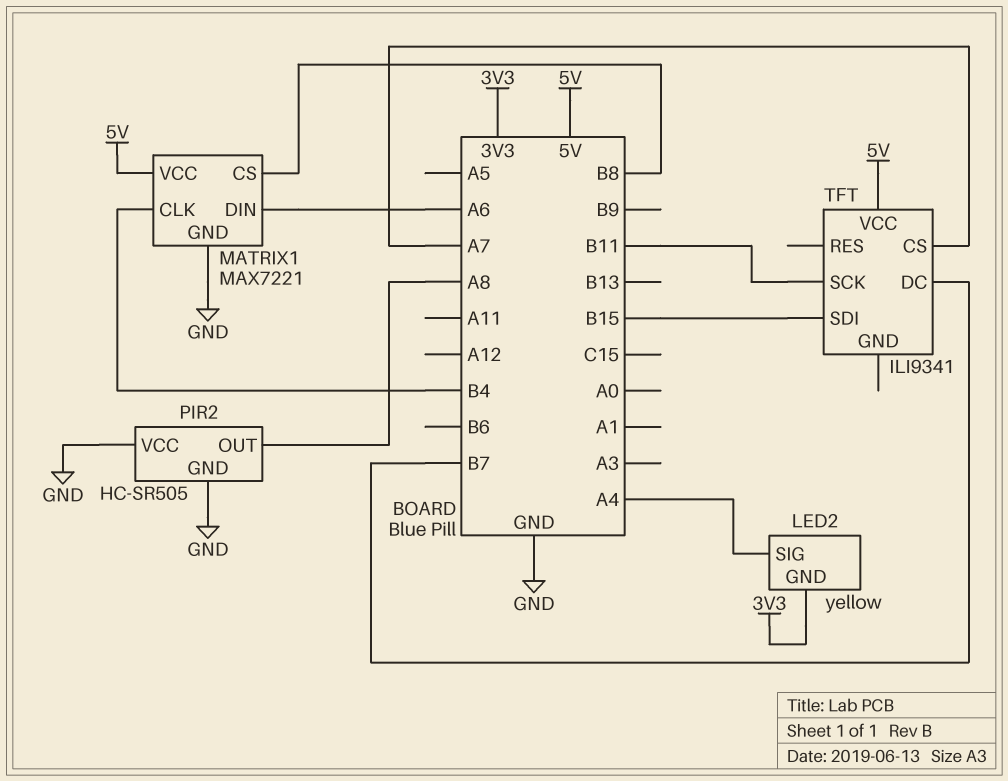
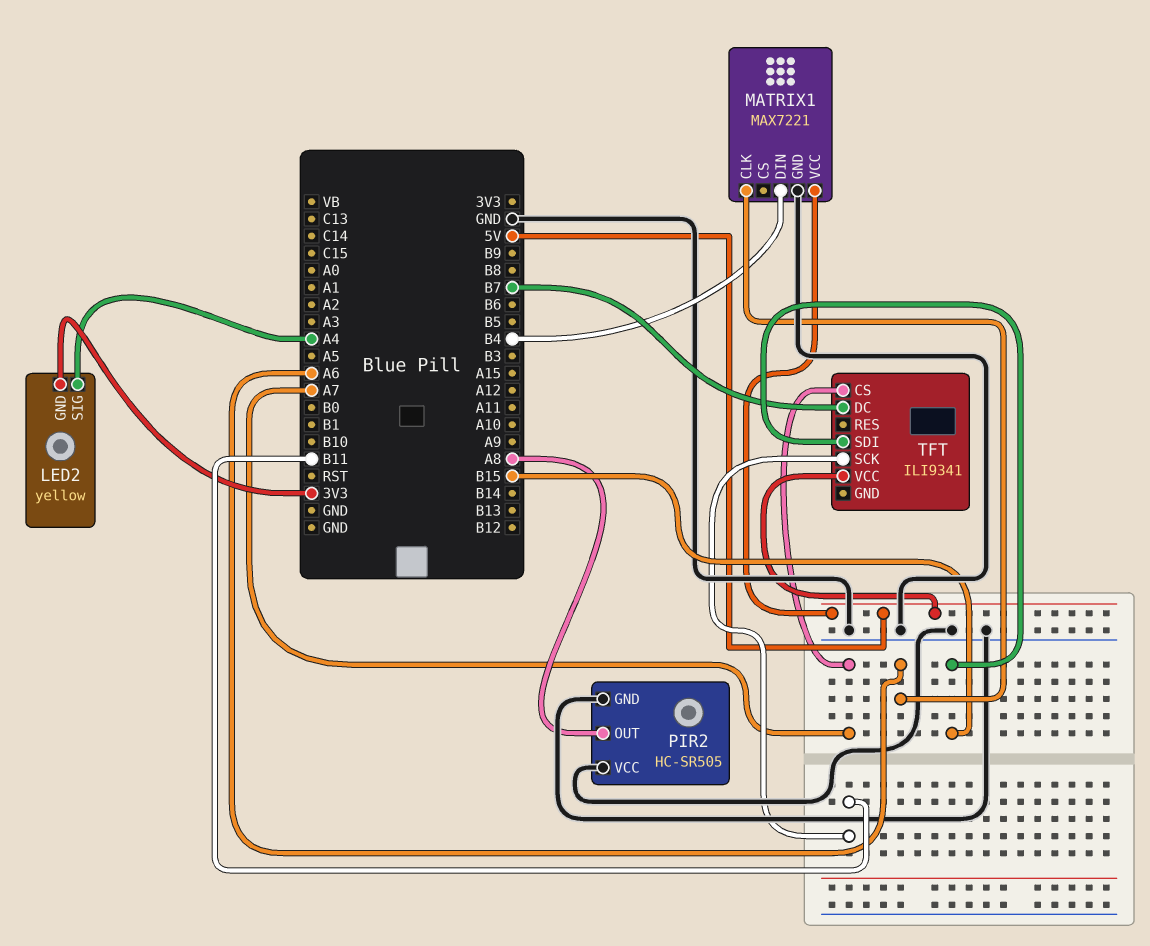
MATRIX1 pin CLK: B4 -> A6
MATRIX1 pin CS: B8 -> none
MATRIX1 pin DIN: A6 -> B4

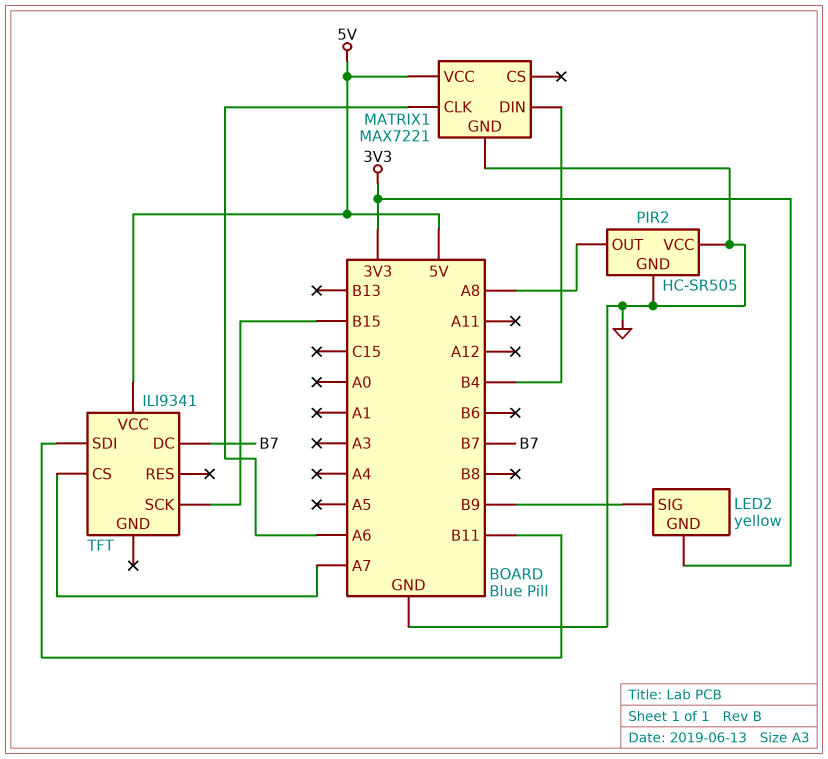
LED2 pin SIG: A4 -> B9
TFT pin SCK: B11 -> B15
TFT pin SDI: B15 -> B11

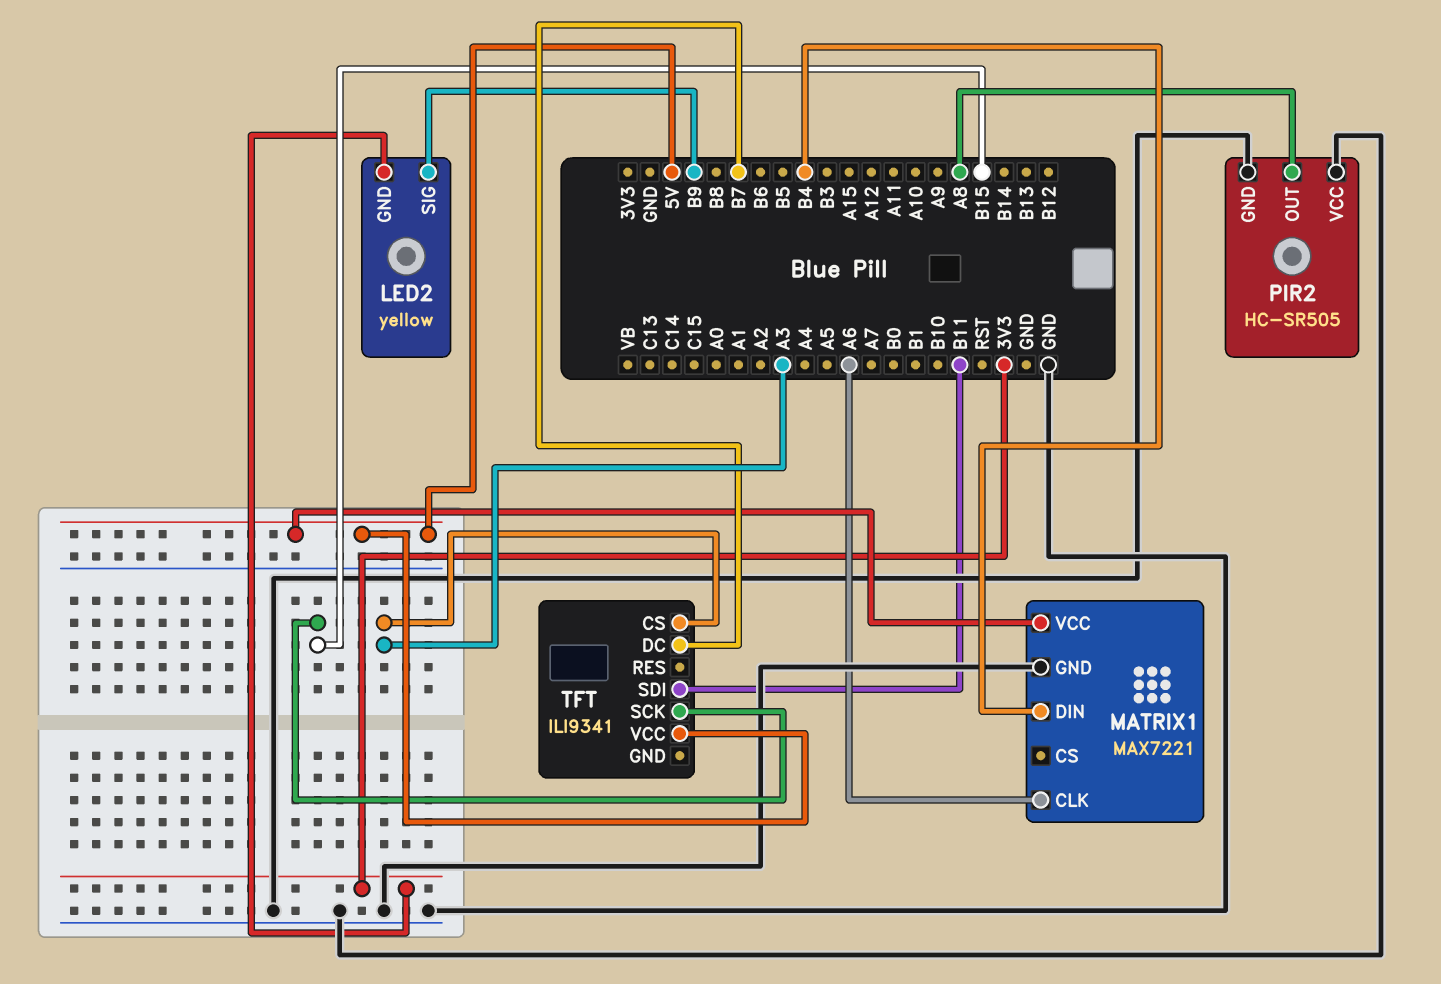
TFT pin CS: A7 -> A3

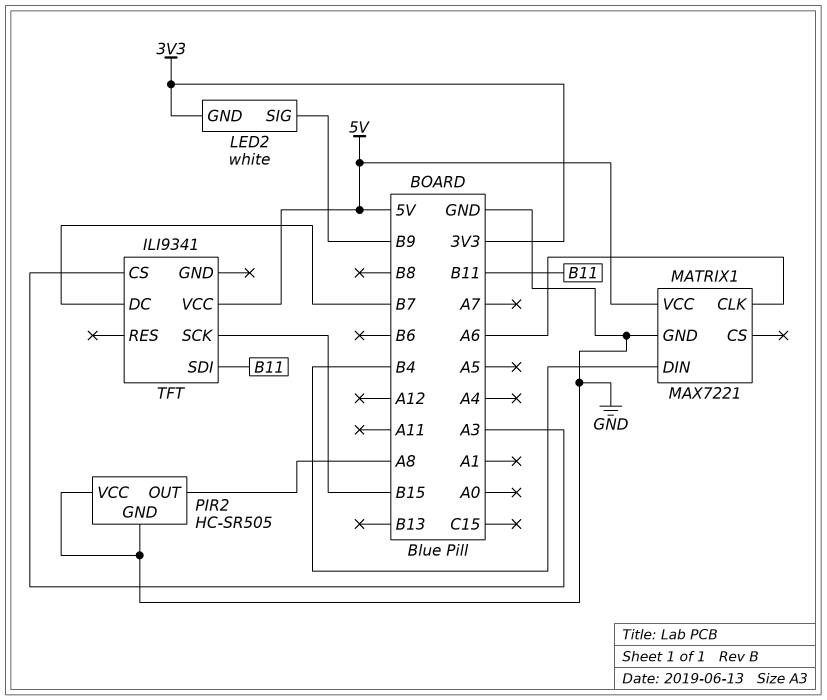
LED2: yellow -> white

